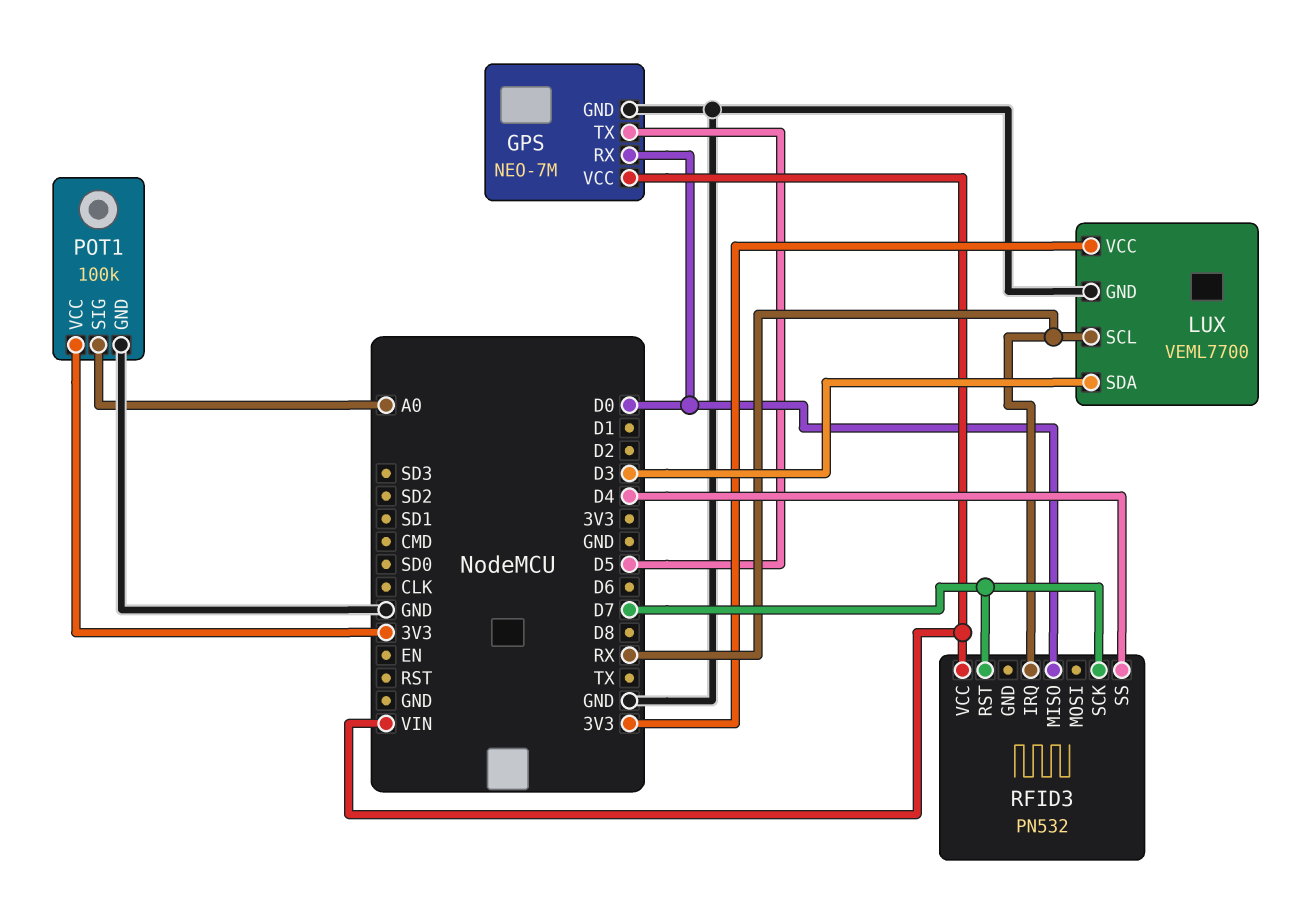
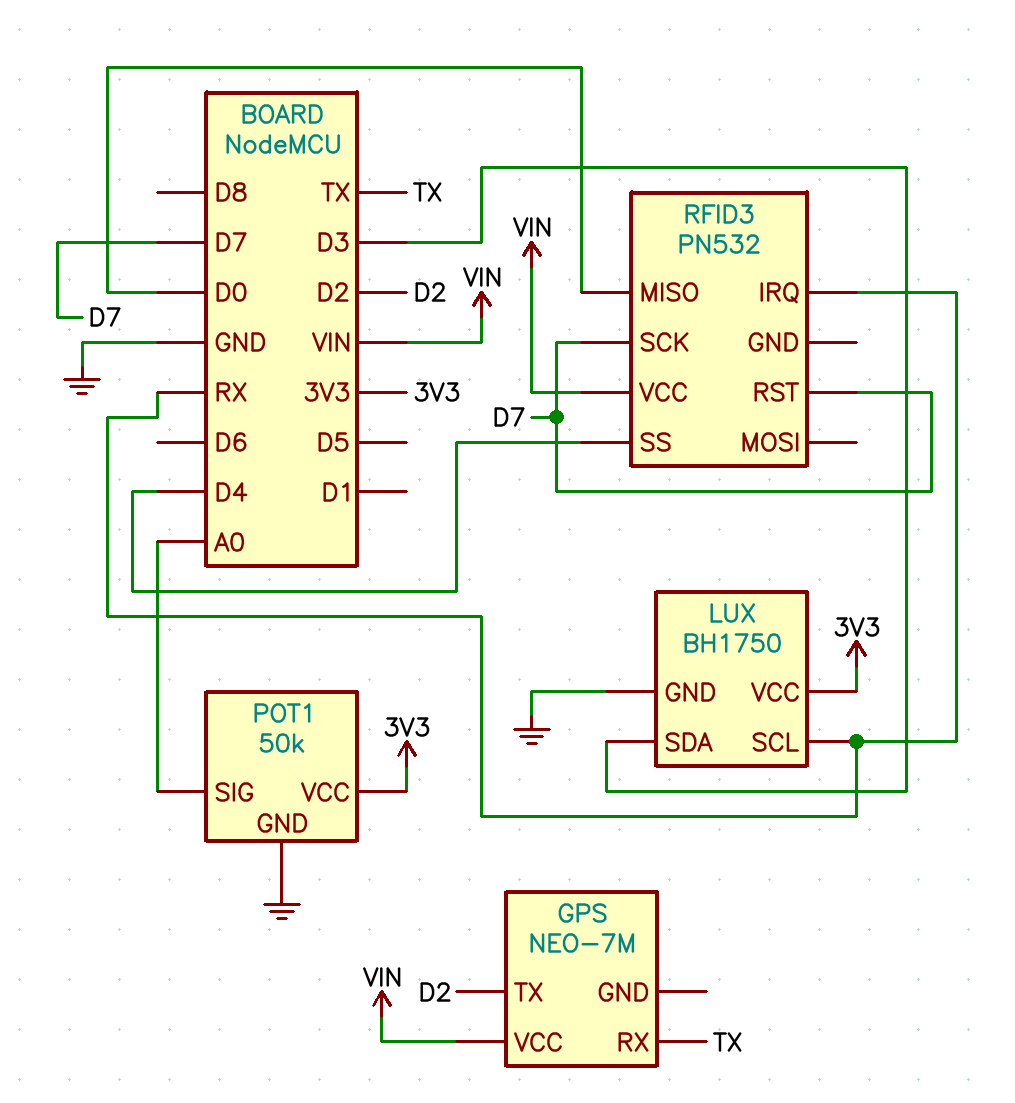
GPS pin GND: GND -> none
GPS pin RX: D0 -> TX
GPS pin TX: D5 -> D2
LUX: VEML7700 -> BH1750
POT1: 100k -> 50k

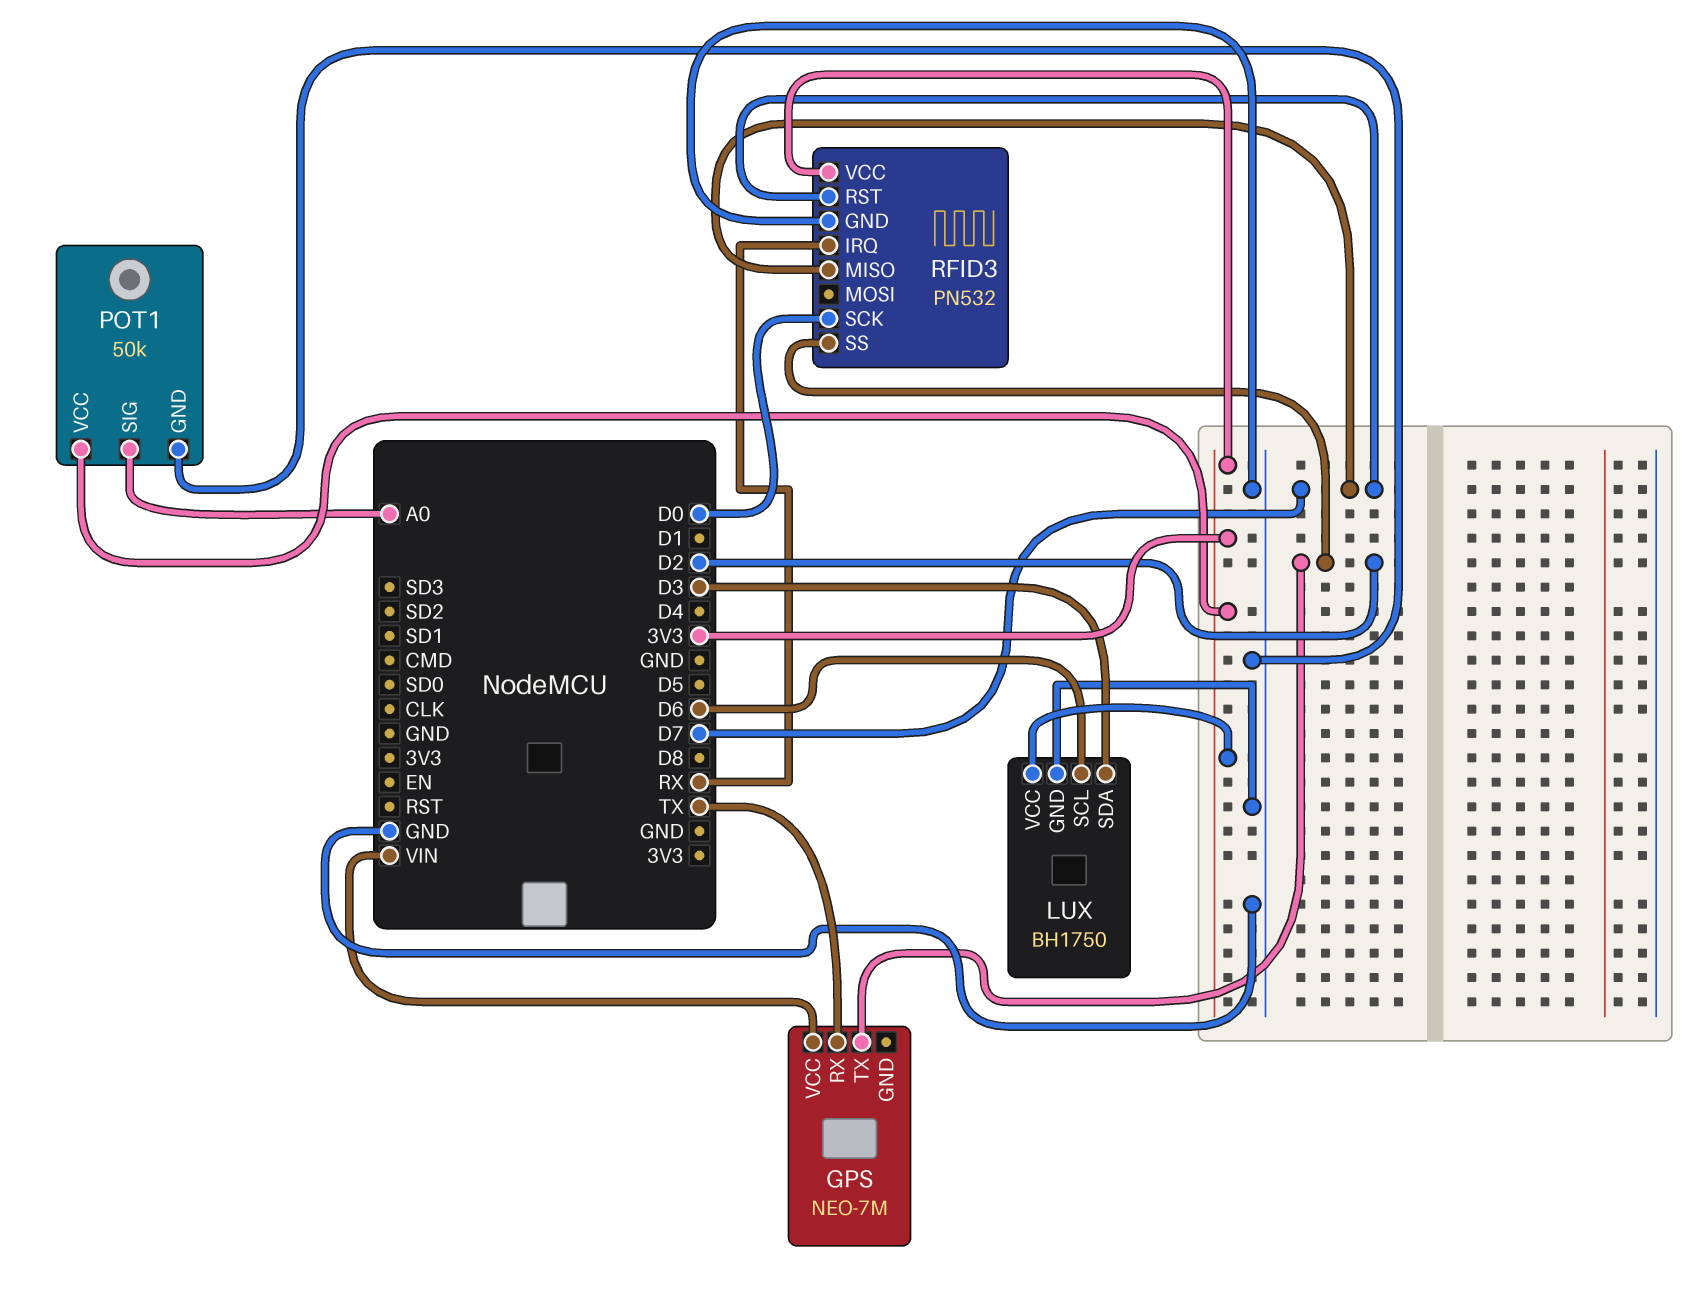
LUX pin SCL: RX -> D6
RFID3 pin GND: none -> GND
RFID3 pin MISO: D0 -> D7
RFID3 pin SCK: D7 -> D0
RFID3 pin SS: D4 -> D2
RFID3 pin VCC: VIN -> 3V3

